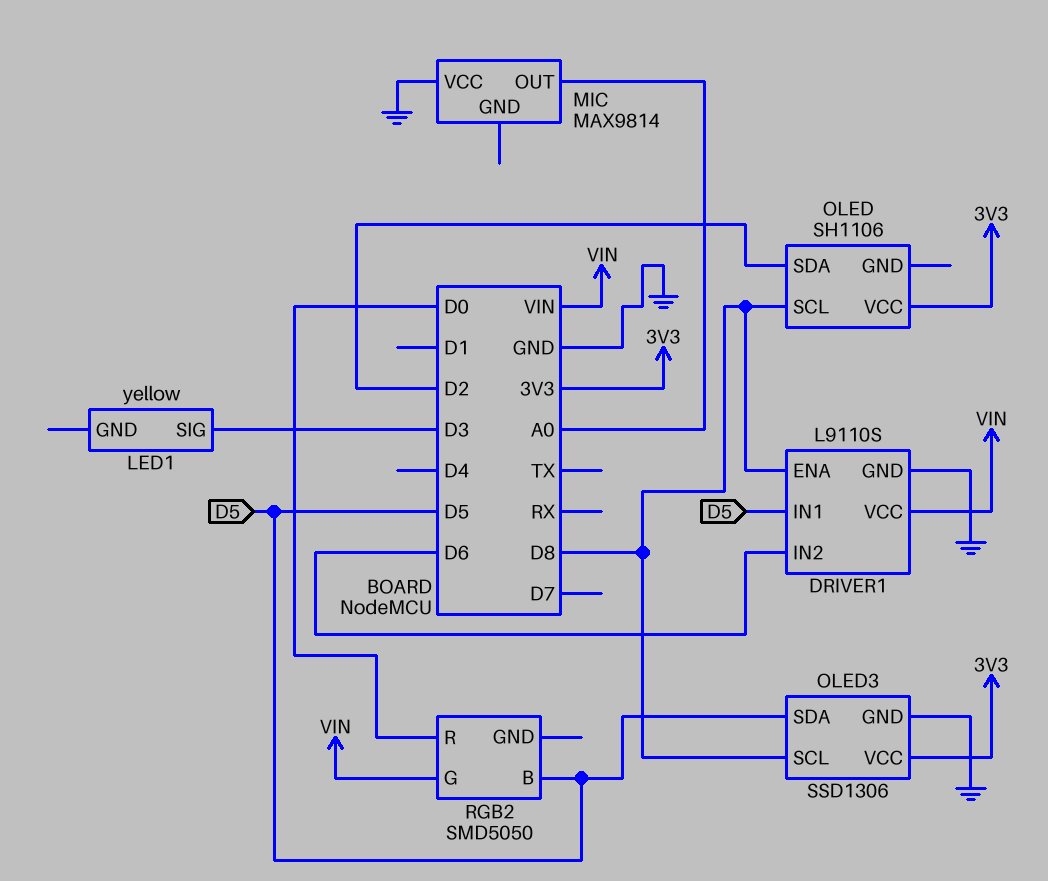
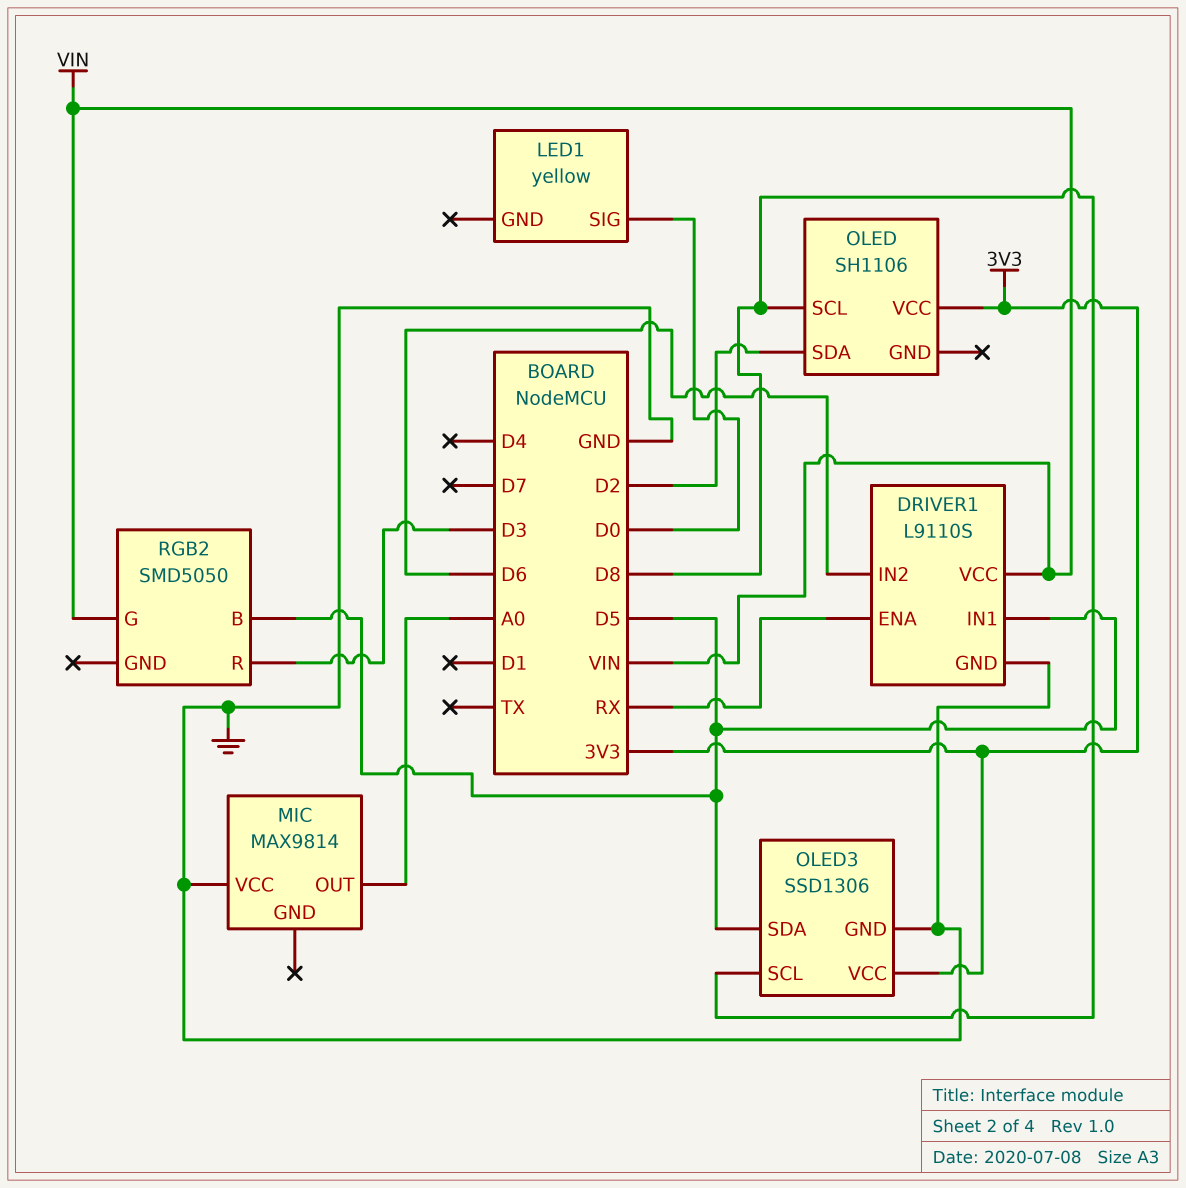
DRIVER1 pin ENA: D8 -> RX
LED1 pin SIG: D3 -> D0
RGB2 pin R: D0 -> D3

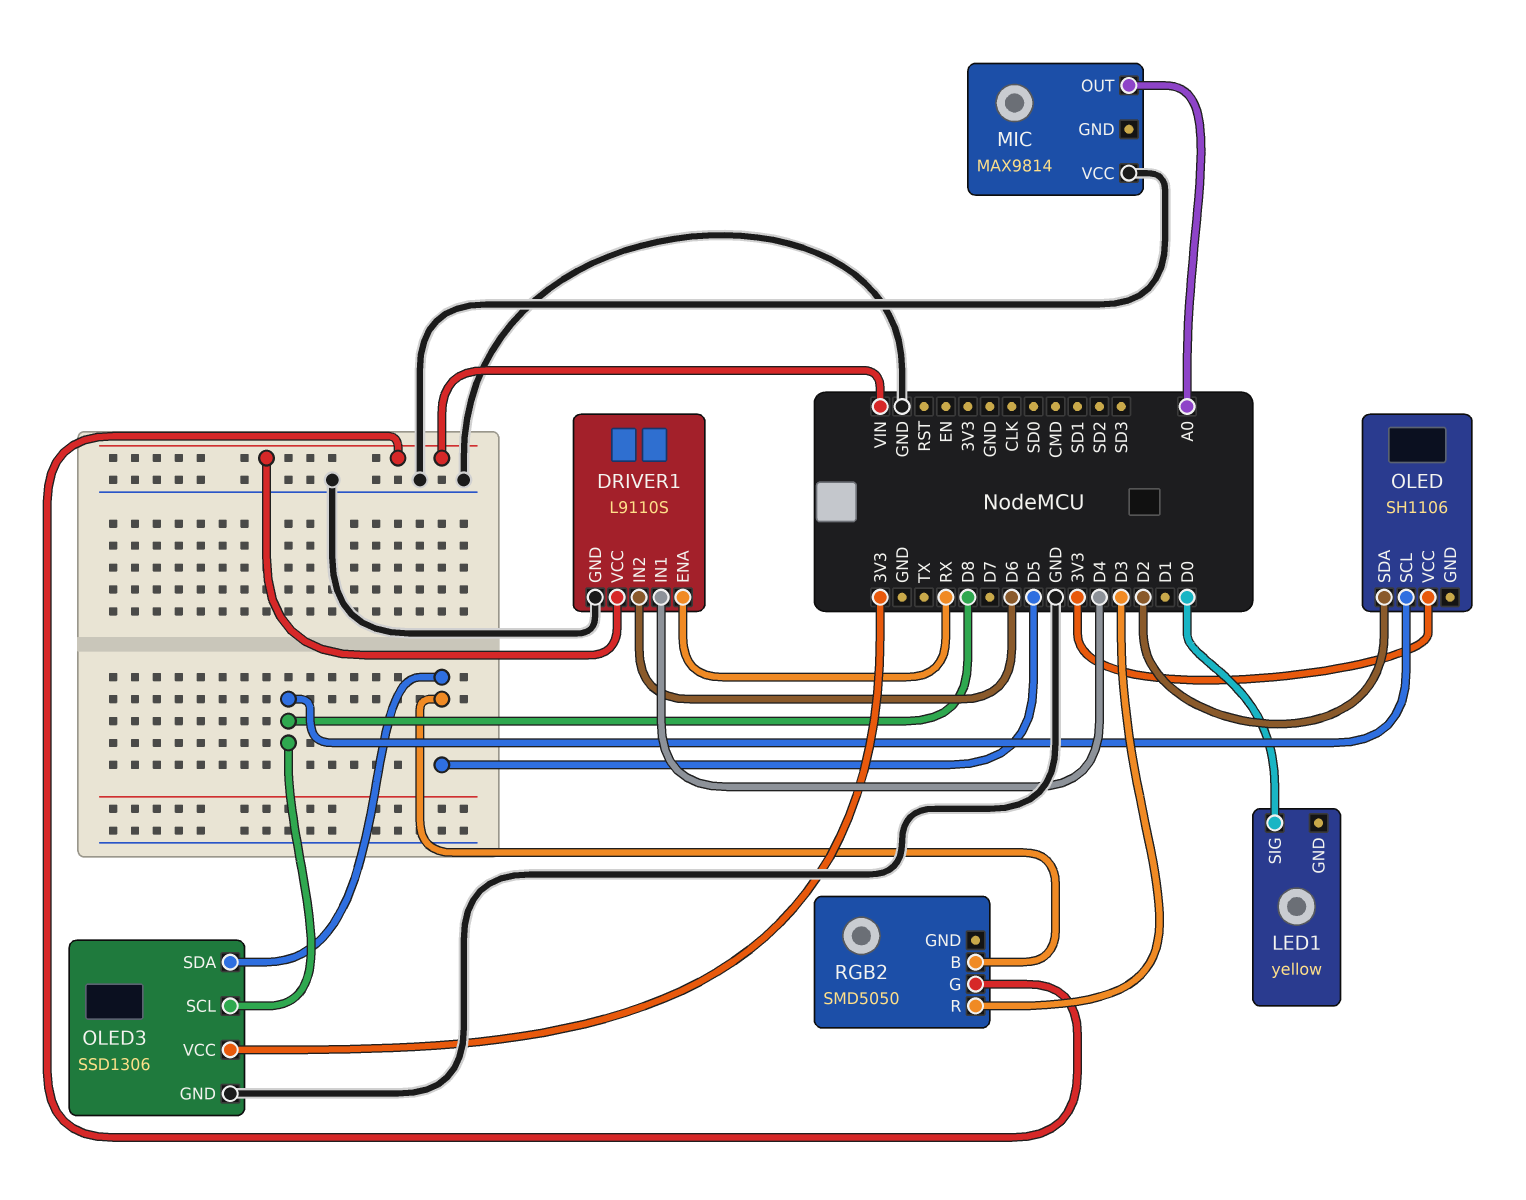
DRIVER1 pin IN1: D5 -> D4

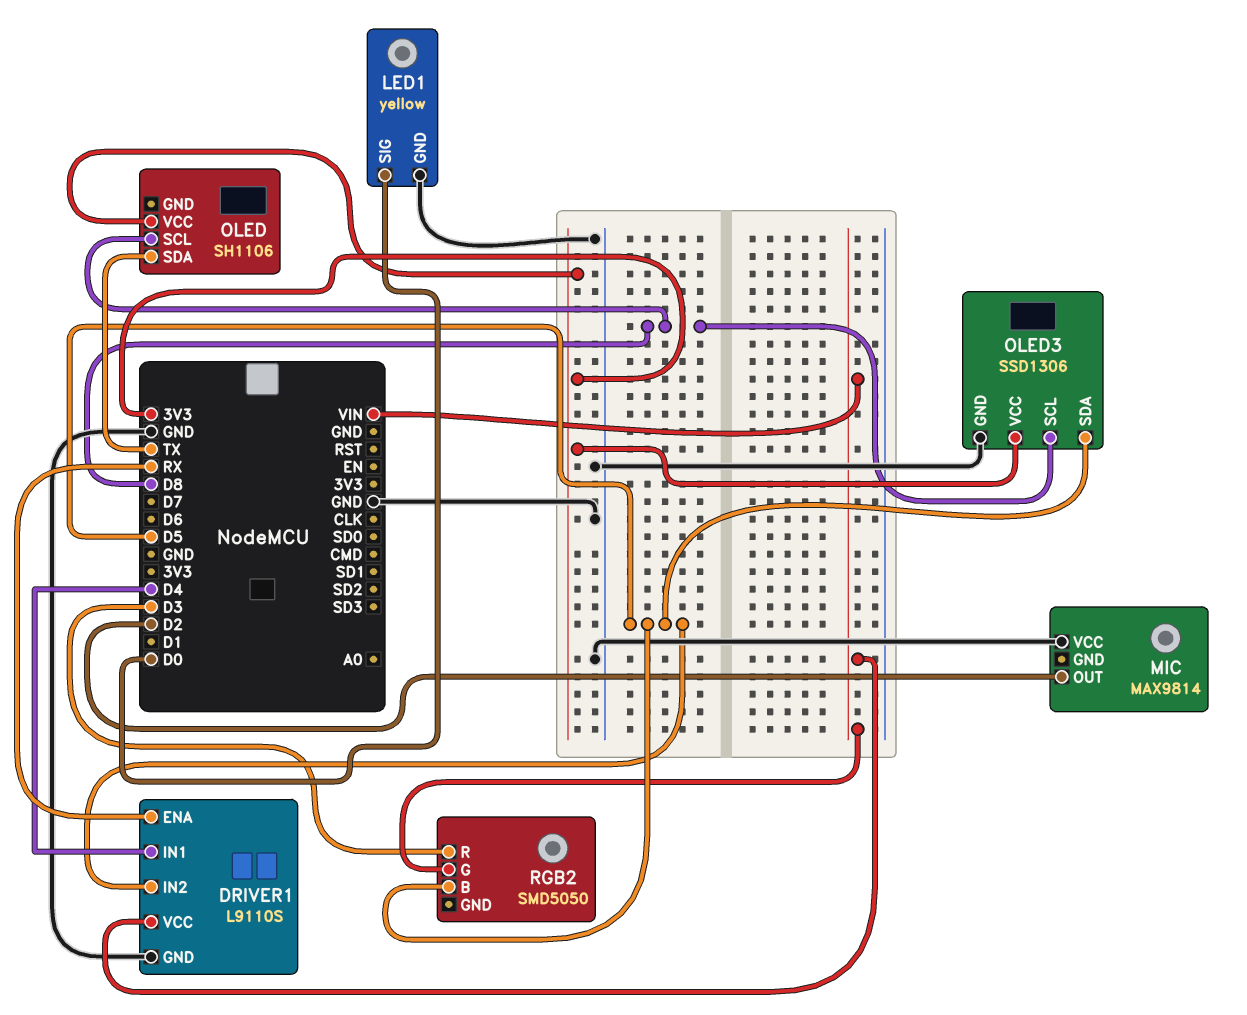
DRIVER1 pin IN2: D6 -> D5
LED1 pin GND: none -> GND
MIC pin OUT: A0 -> D2
OLED pin SDA: D2 -> TX

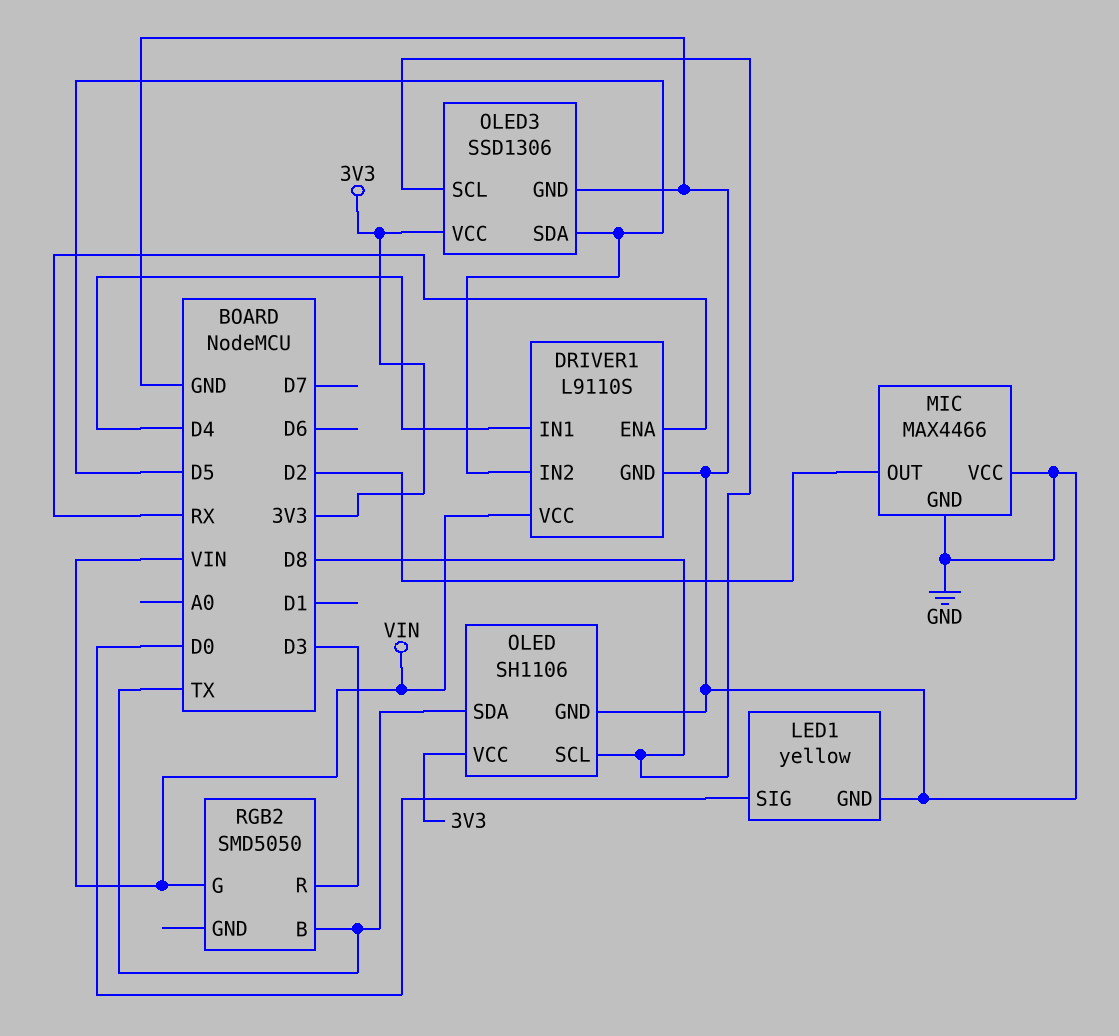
MIC: MAX9814 -> MAX4466
MIC pin GND: none -> GND
OLED pin GND: none -> GND
RGB2 pin B: D5 -> TX

